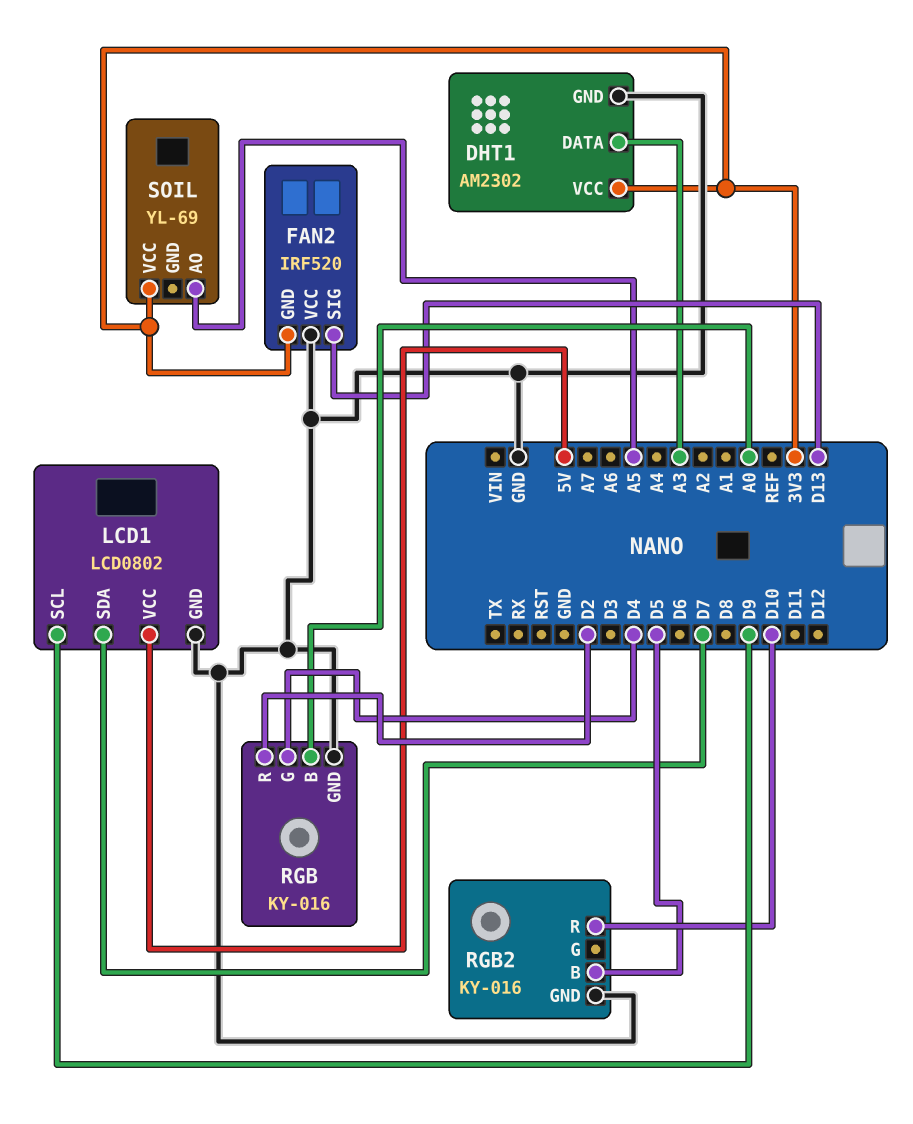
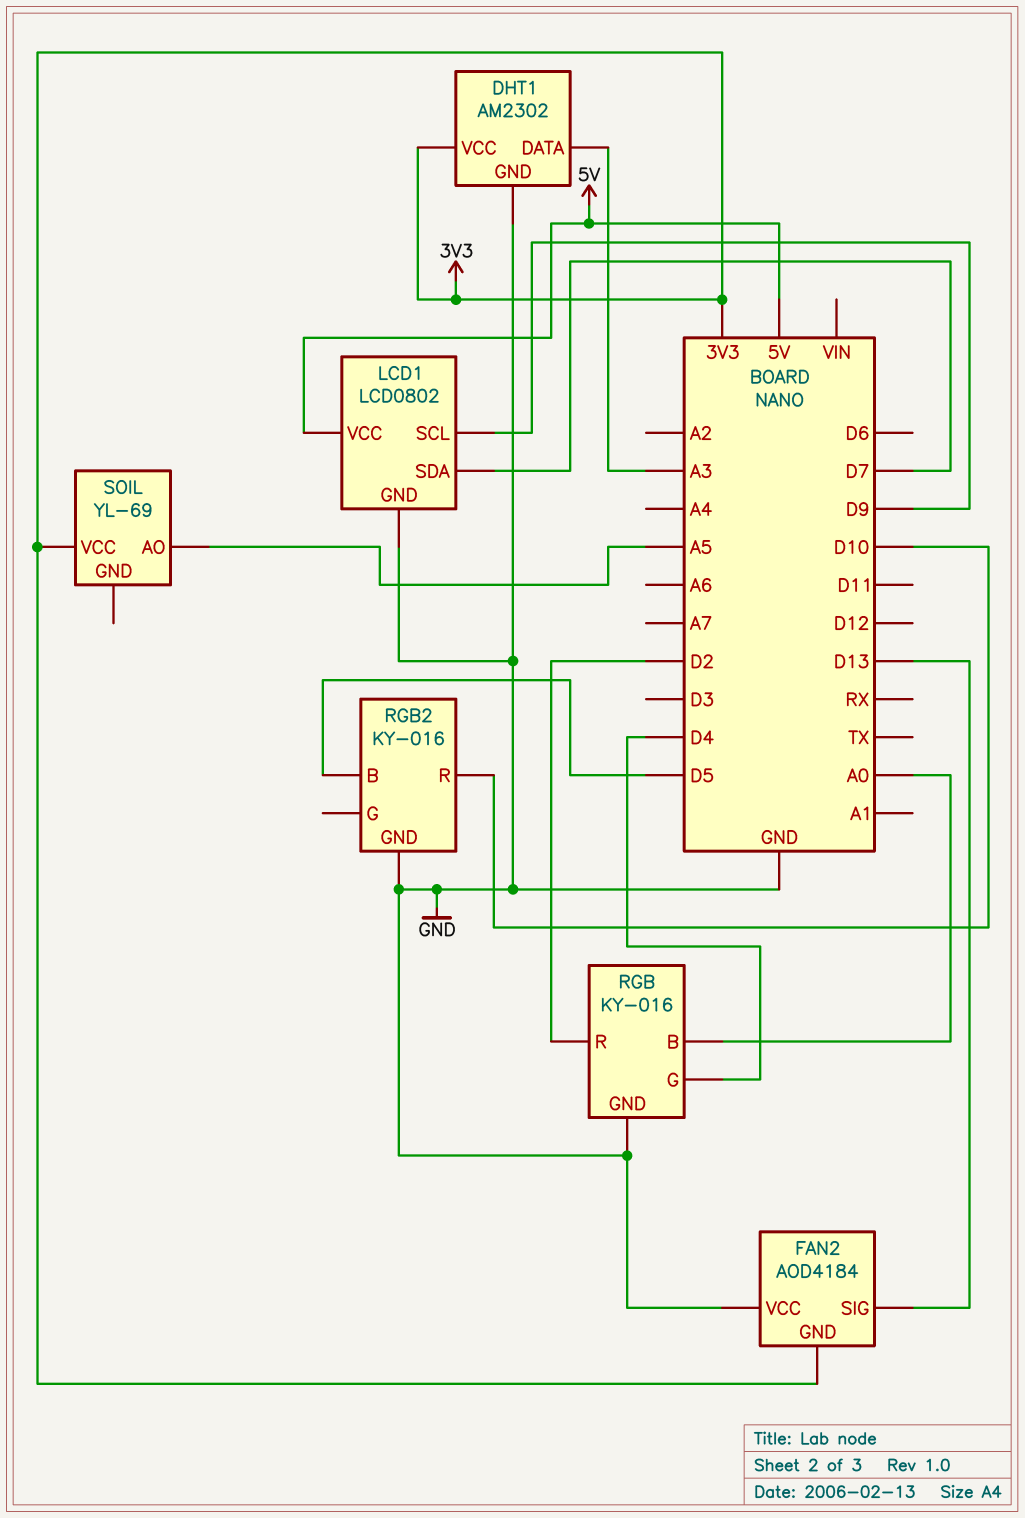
FAN2: IRF520 -> AOD4184

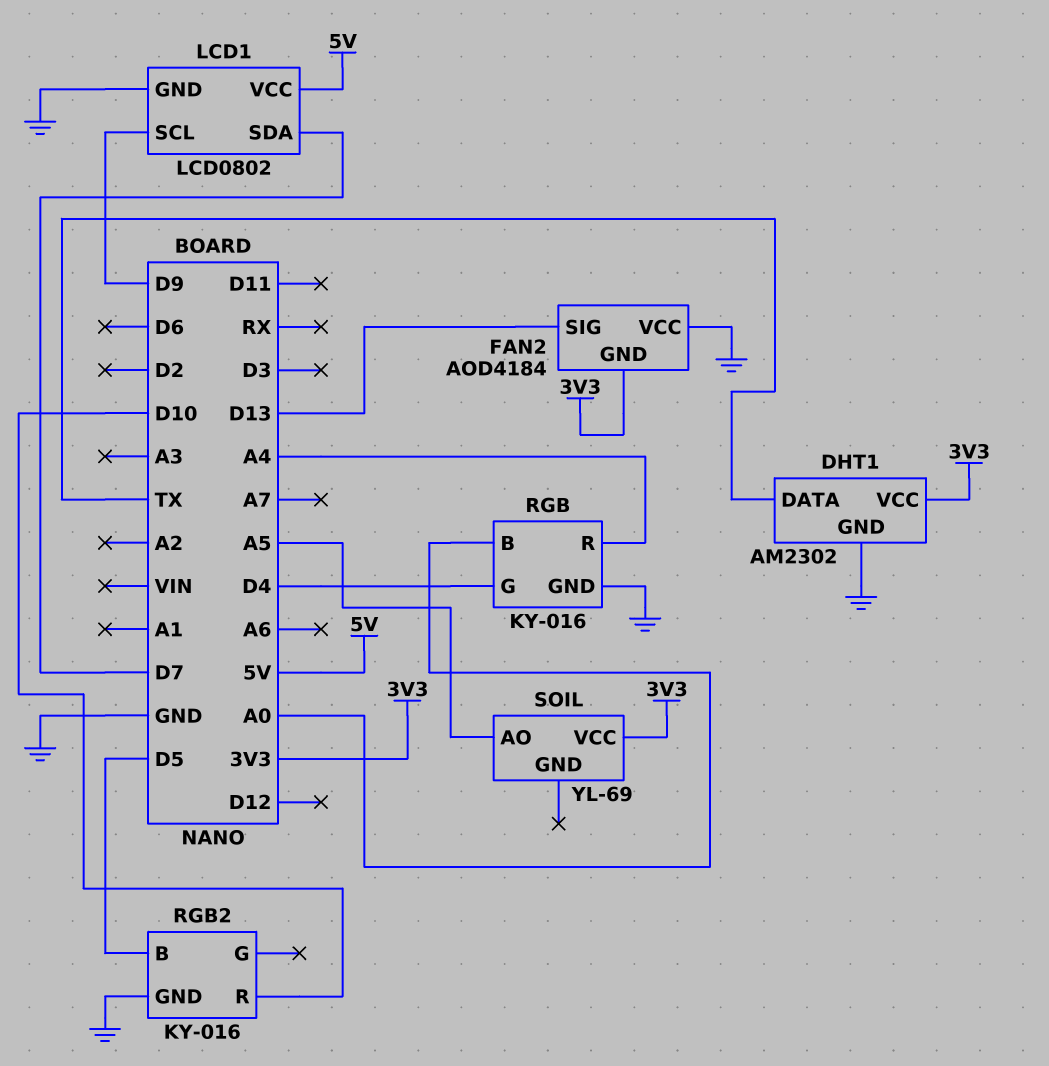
DHT1 pin DATA: A3 -> TX
RGB pin R: D2 -> A4

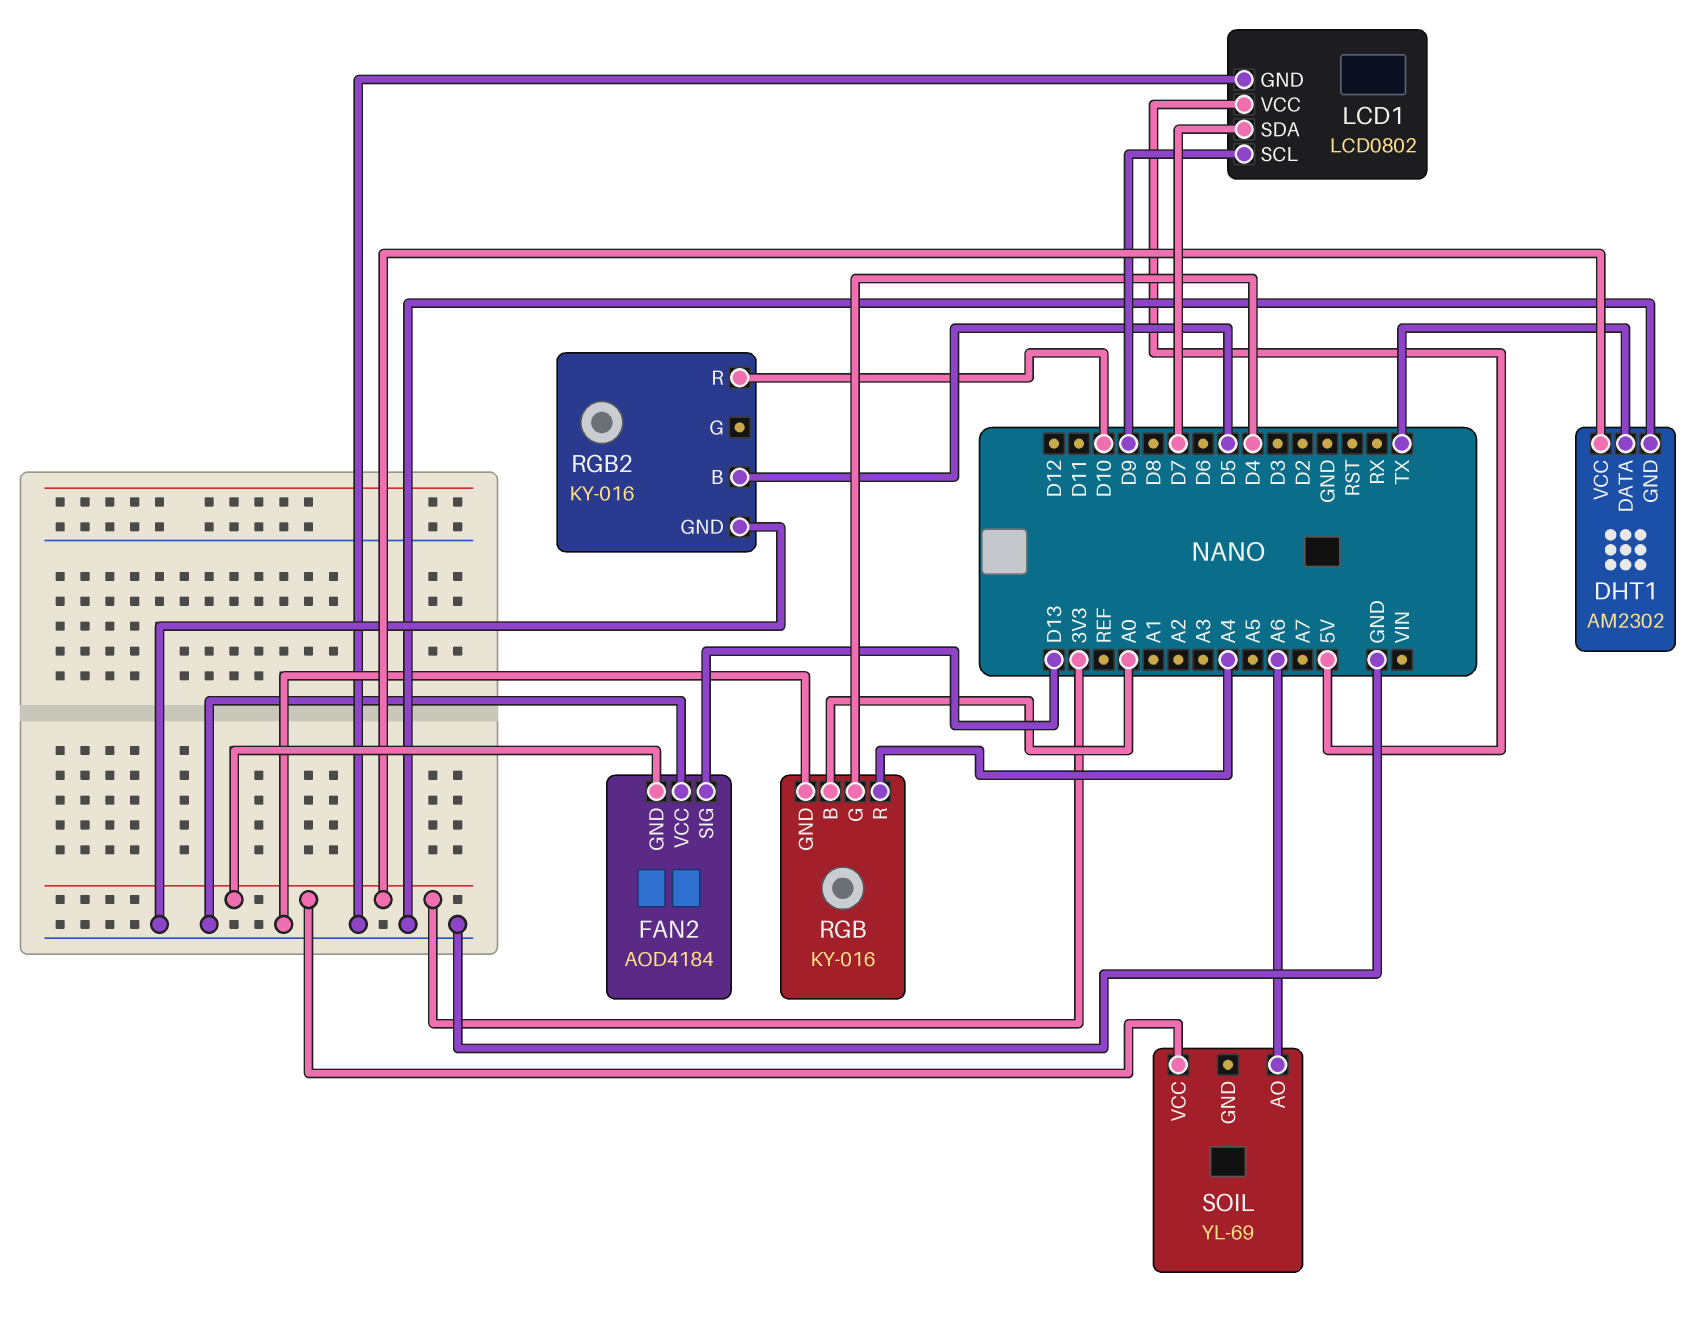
SOIL pin AO: A5 -> A6

